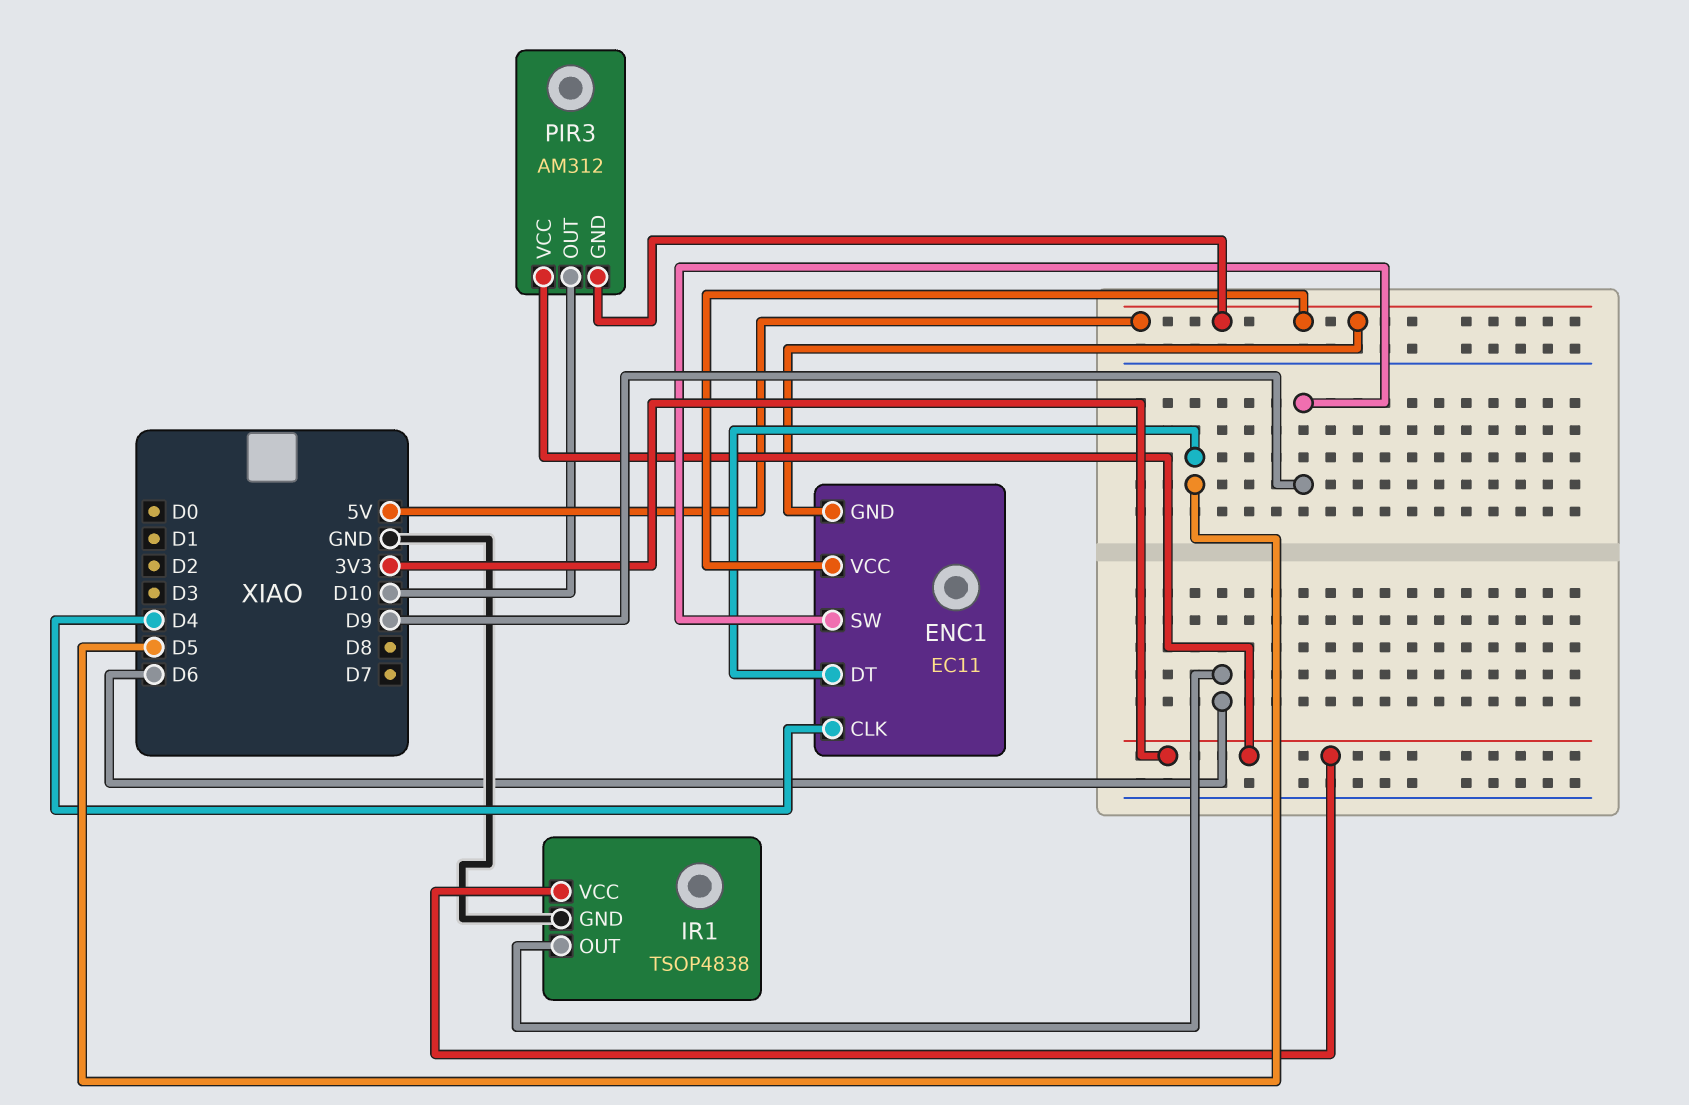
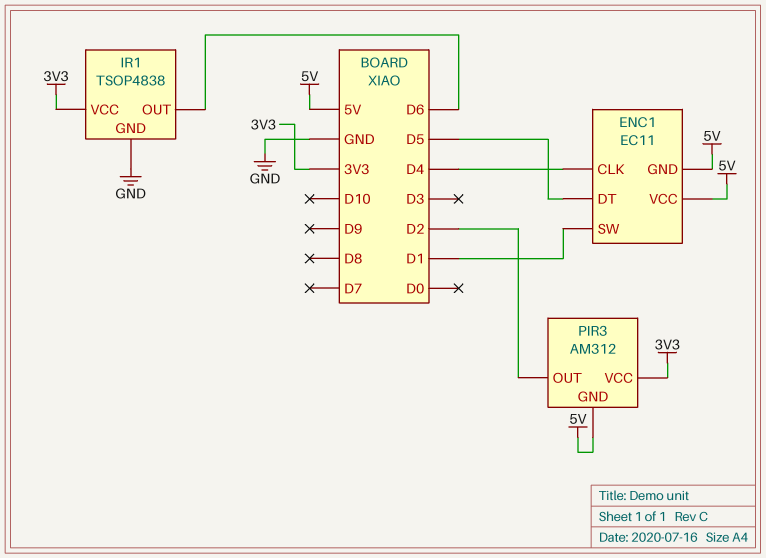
ENC1 pin SW: D9 -> D1
PIR3 pin OUT: D10 -> D2

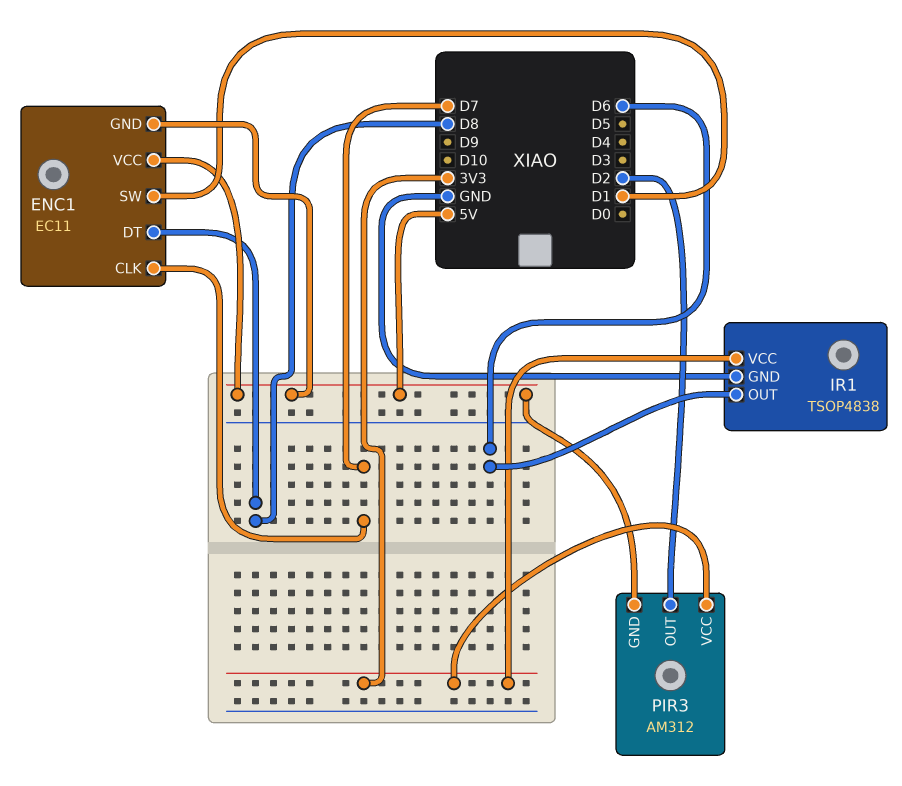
ENC1 pin CLK: D4 -> D7
ENC1 pin DT: D5 -> D8

